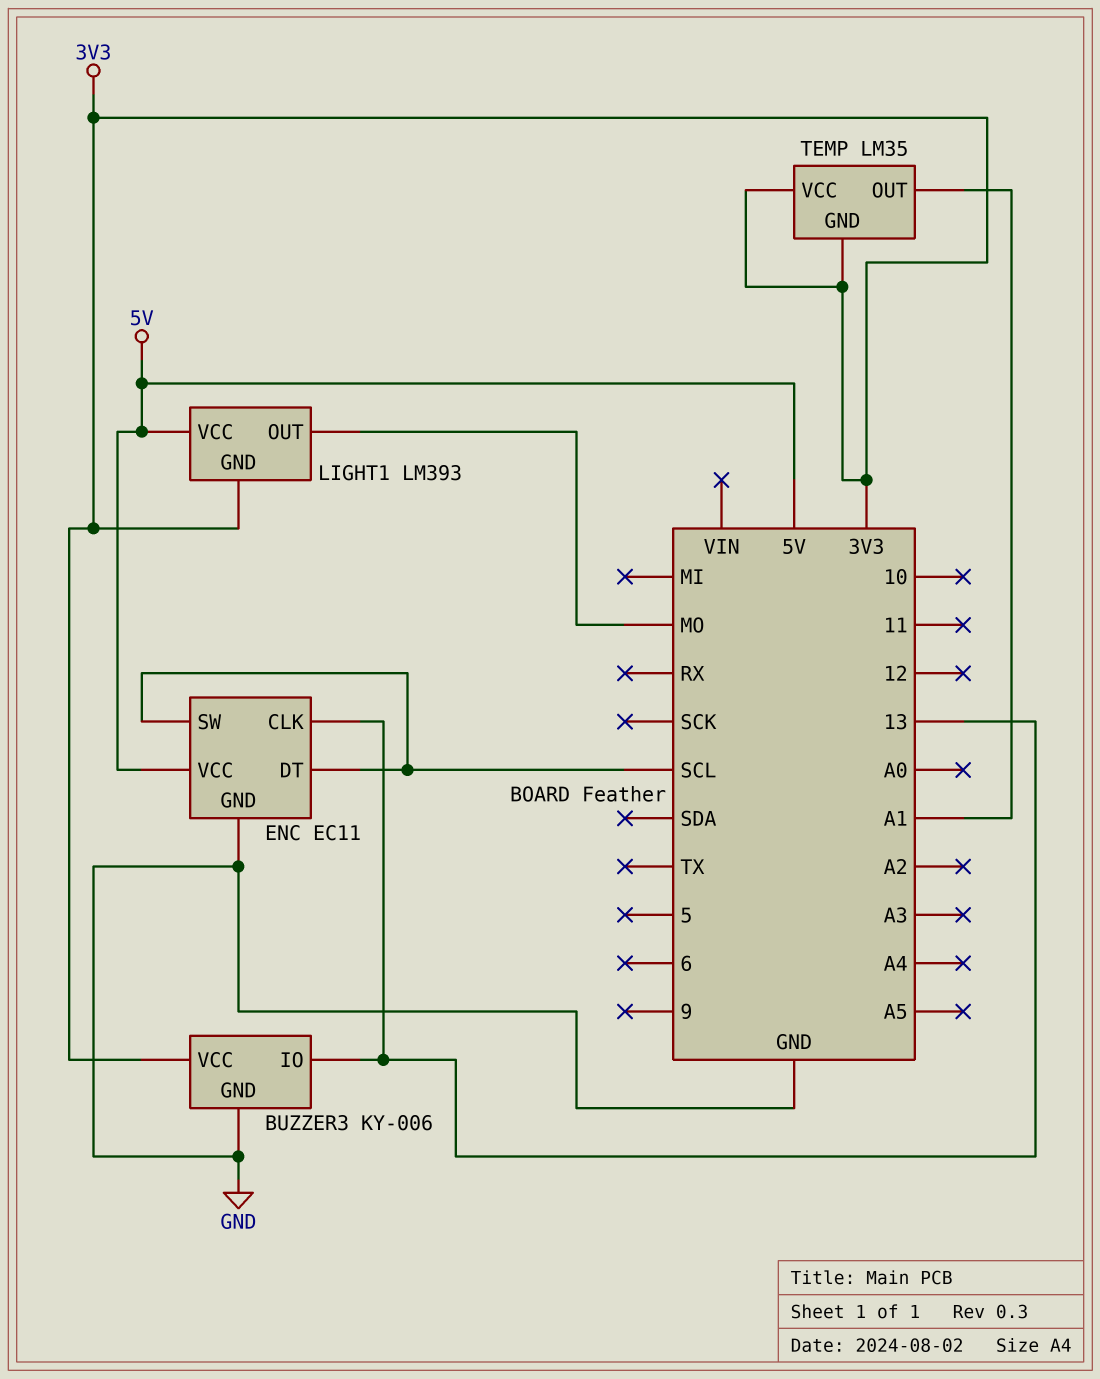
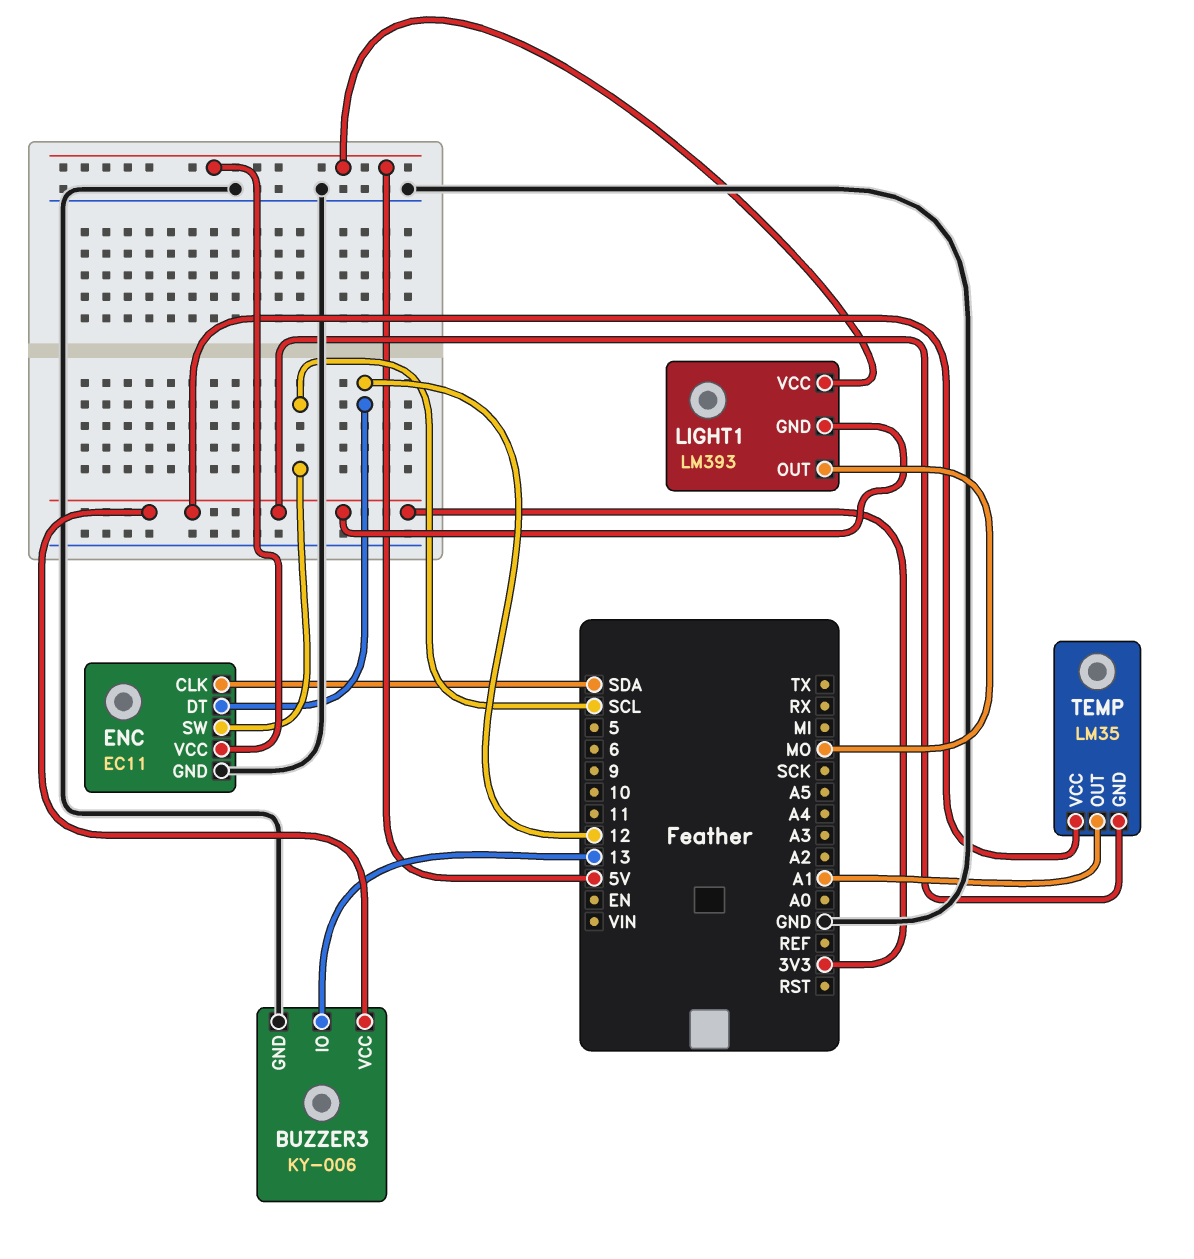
ENC pin CLK: 13 -> SDA
ENC pin DT: SCL -> 12

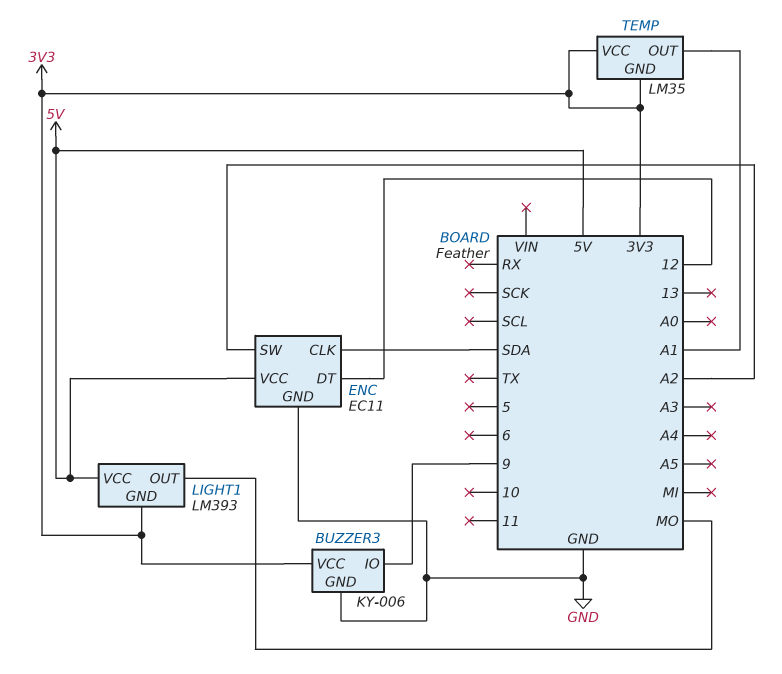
BUZZER3 pin IO: 13 -> 9
ENC pin SW: SCL -> A2

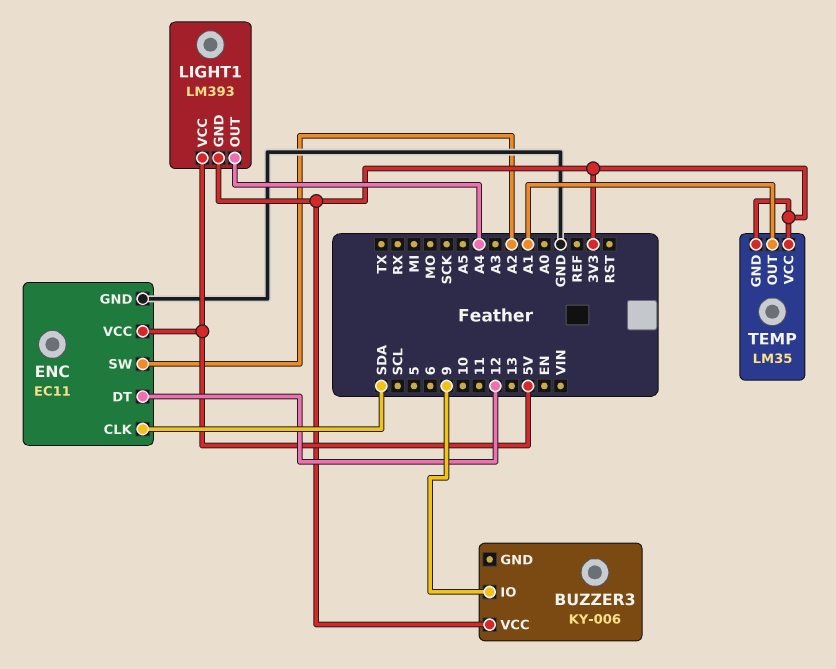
BUZZER3 pin GND: GND -> none
LIGHT1 pin OUT: MO -> A4

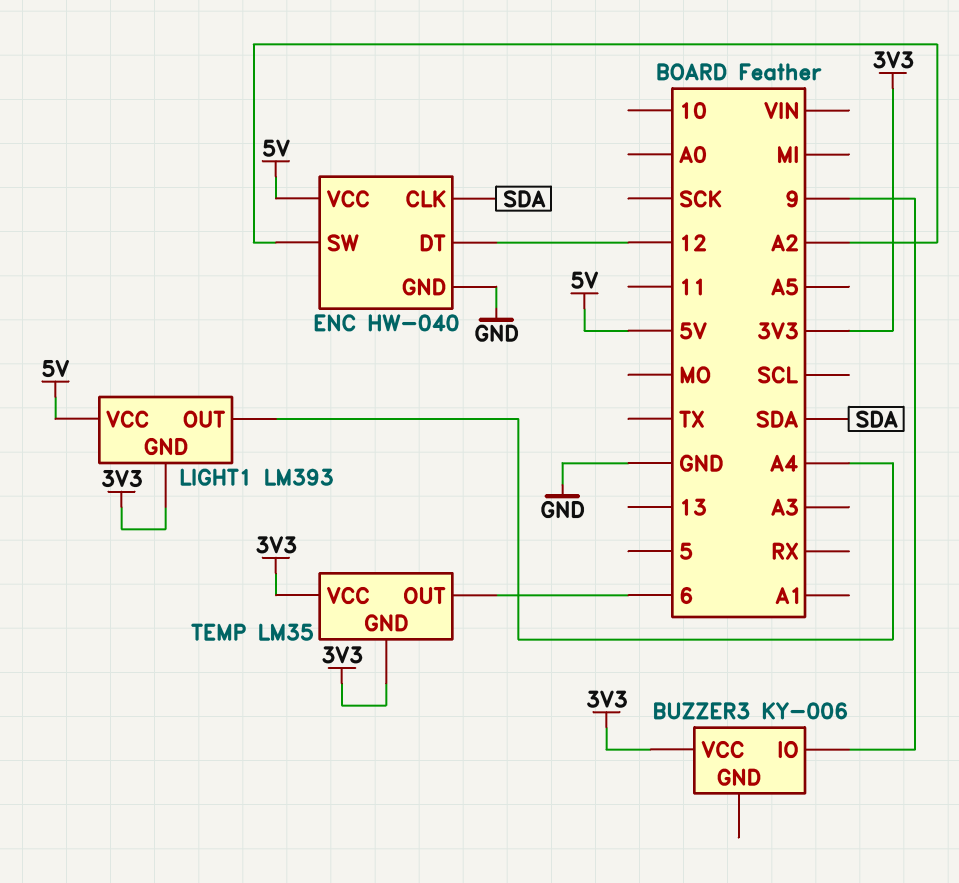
ENC: EC11 -> HW-040
TEMP pin OUT: A1 -> 6

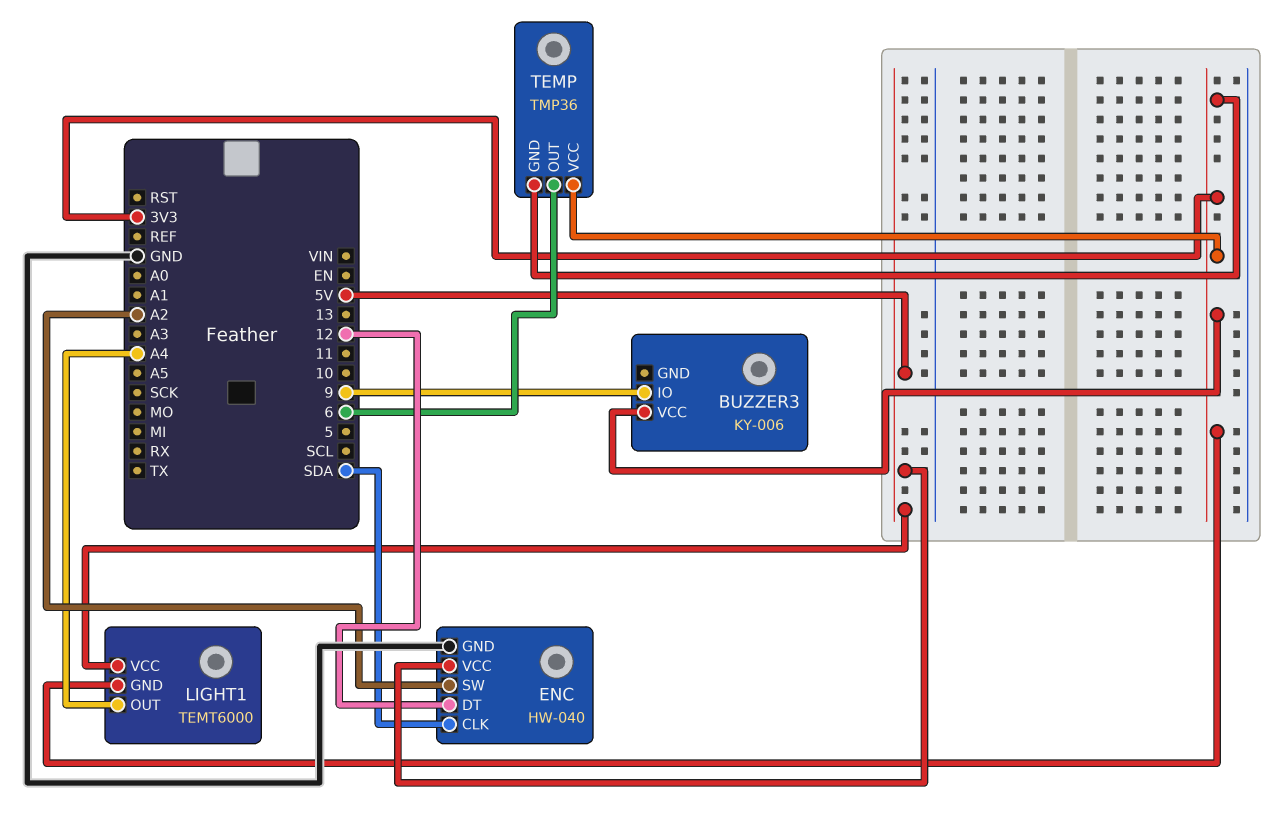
LIGHT1: LM393 -> TEMT6000
TEMP: LM35 -> TMP36

